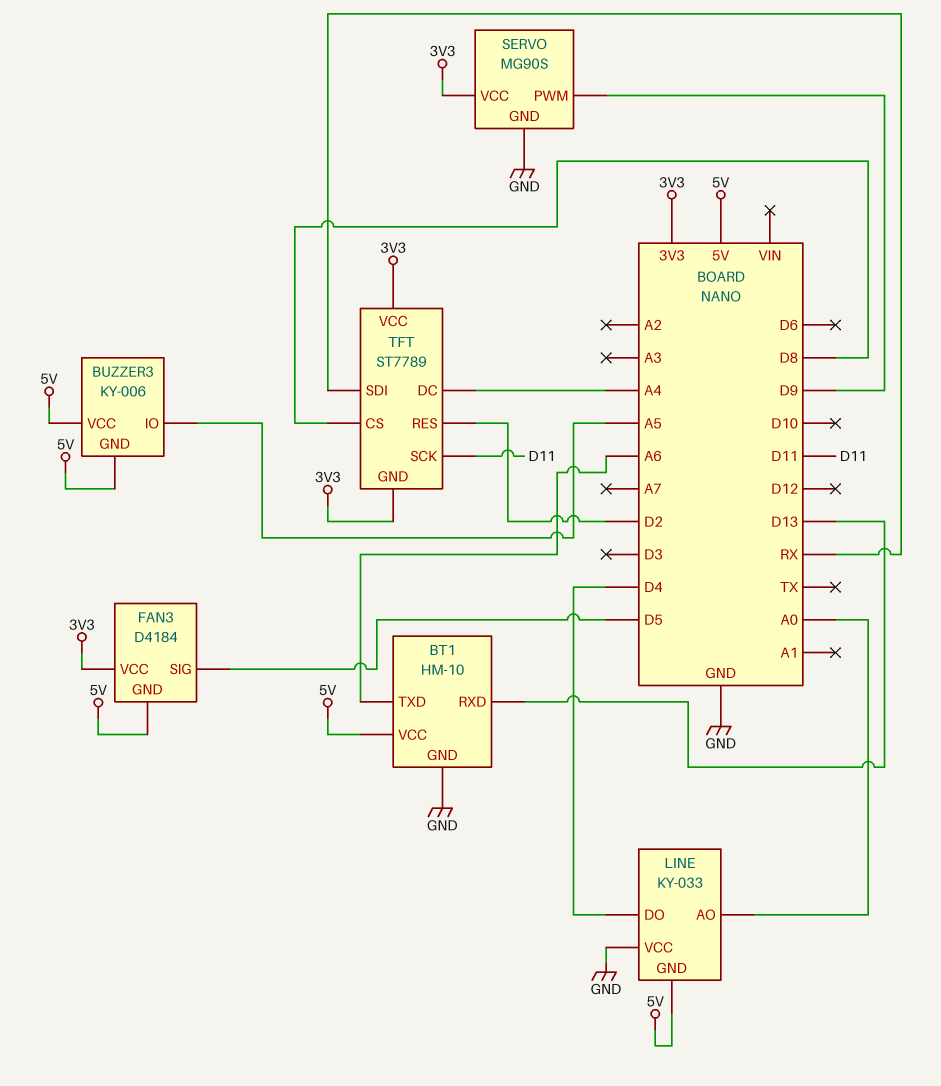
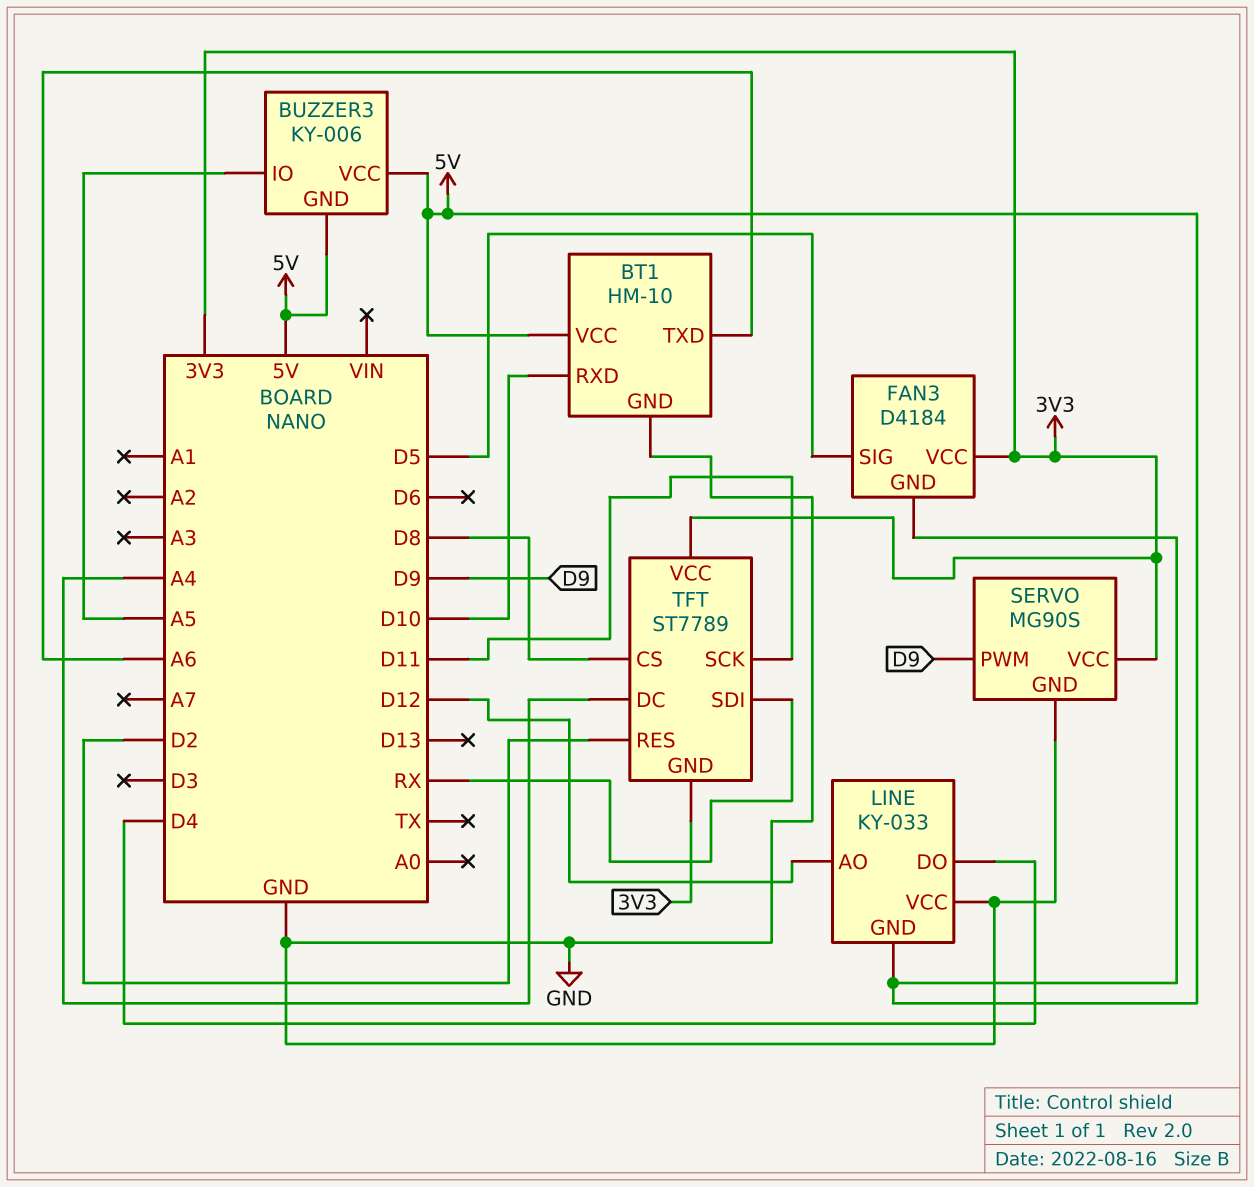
BT1 pin RXD: D13 -> D10
LINE pin AO: A0 -> D12

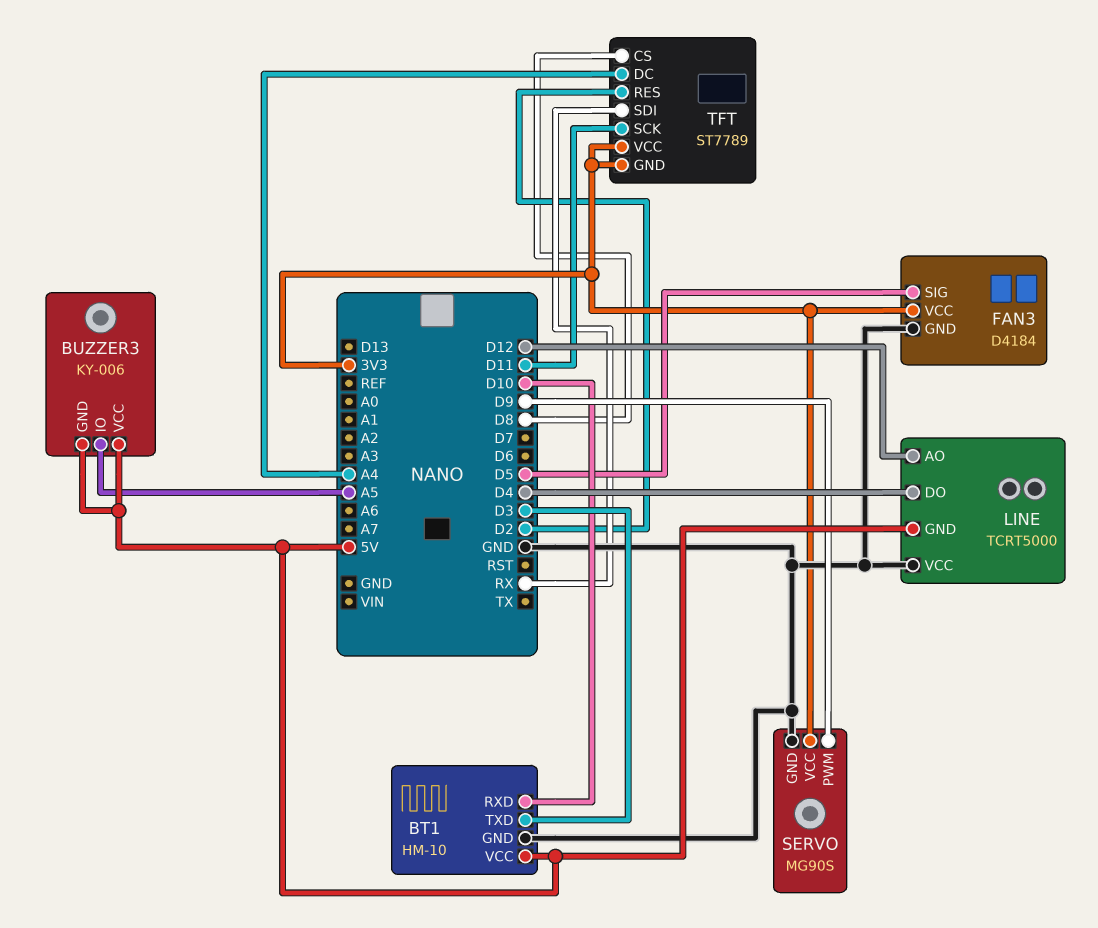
BT1 pin TXD: A6 -> D3
FAN3 pin GND: 5V -> GND
LINE: KY-033 -> TCRT5000

